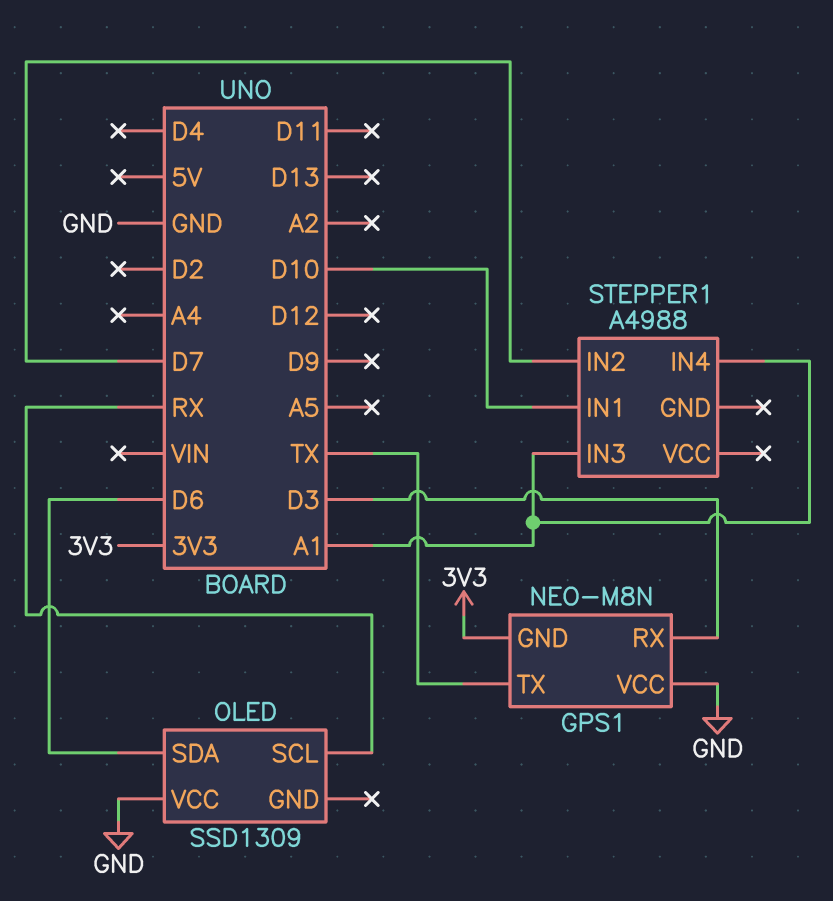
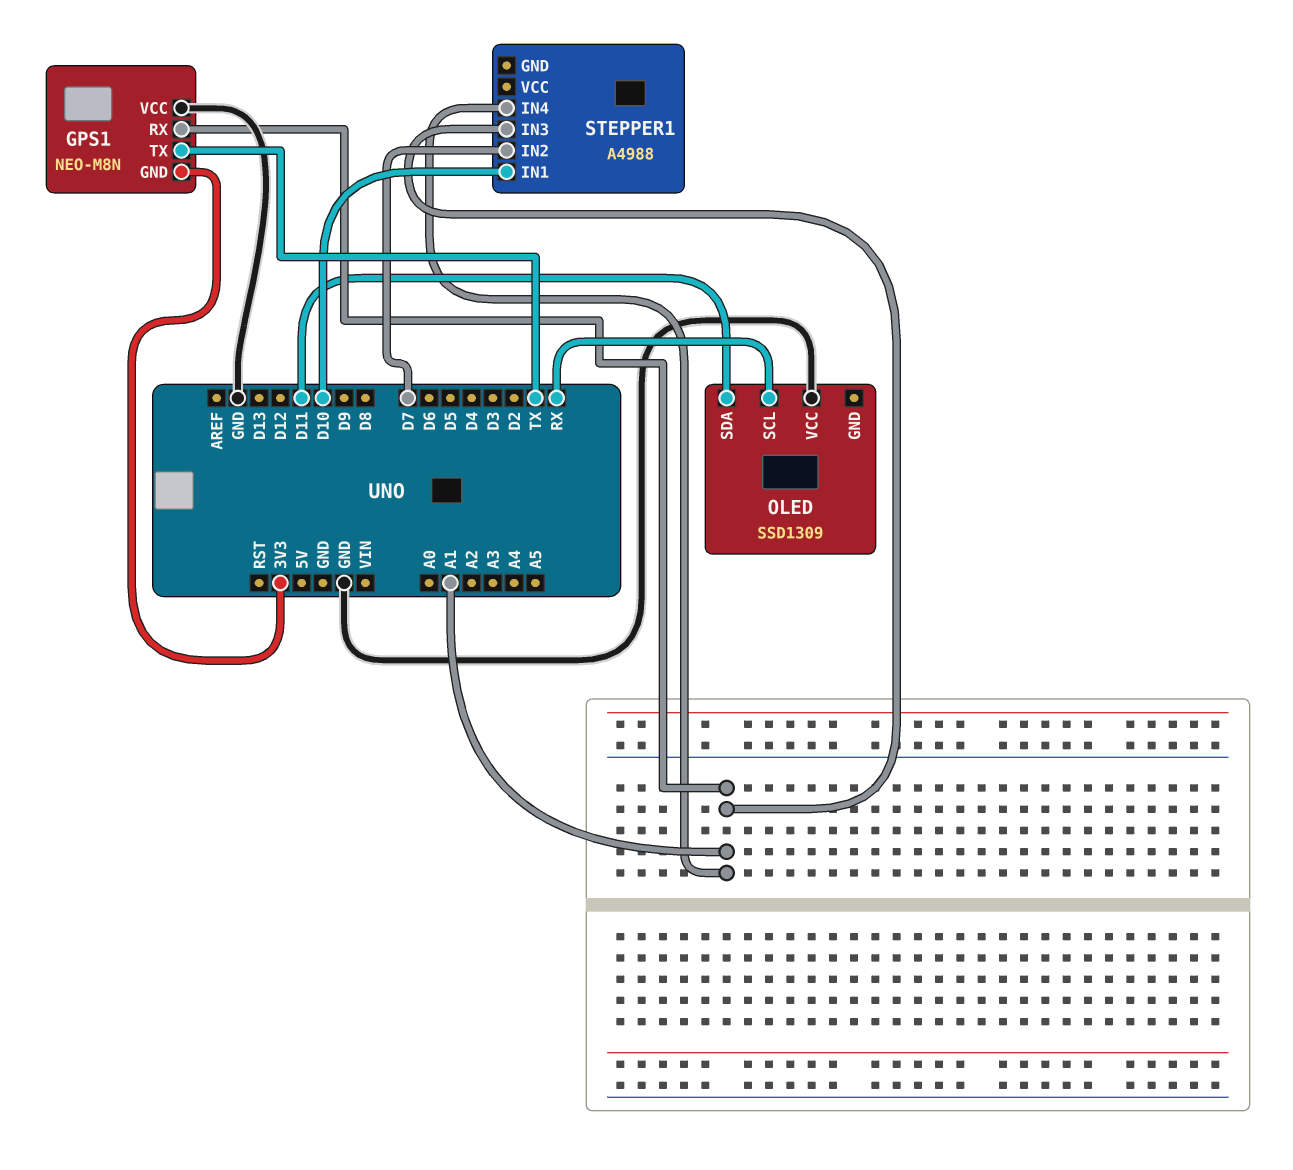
GPS1 pin RX: D3 -> A1
OLED pin SDA: D6 -> D11

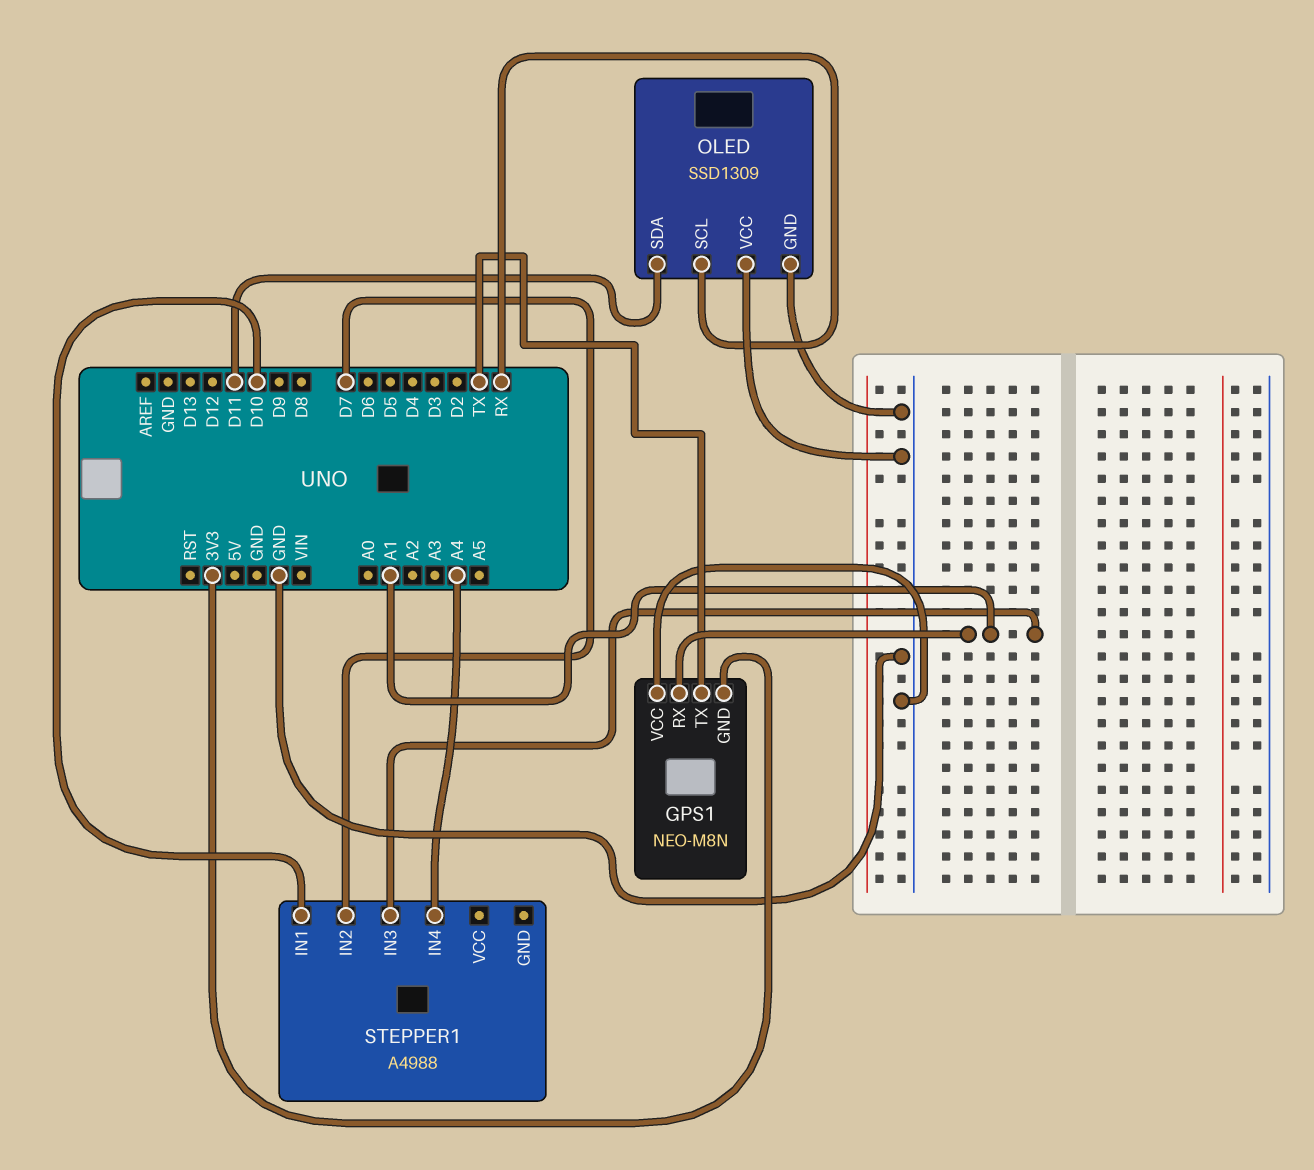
OLED pin GND: none -> GND
STEPPER1 pin IN4: A1 -> A4

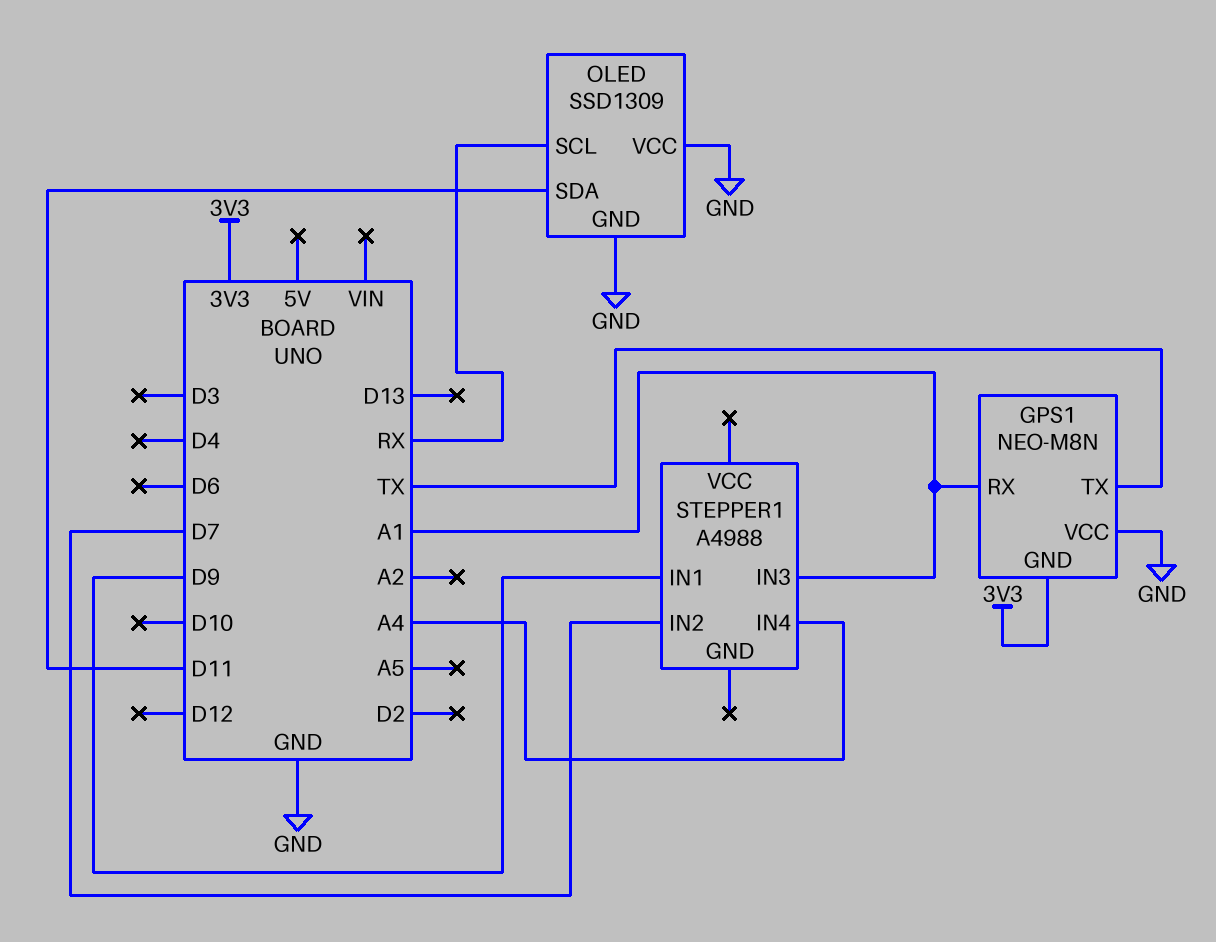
STEPPER1 pin IN1: D10 -> D9

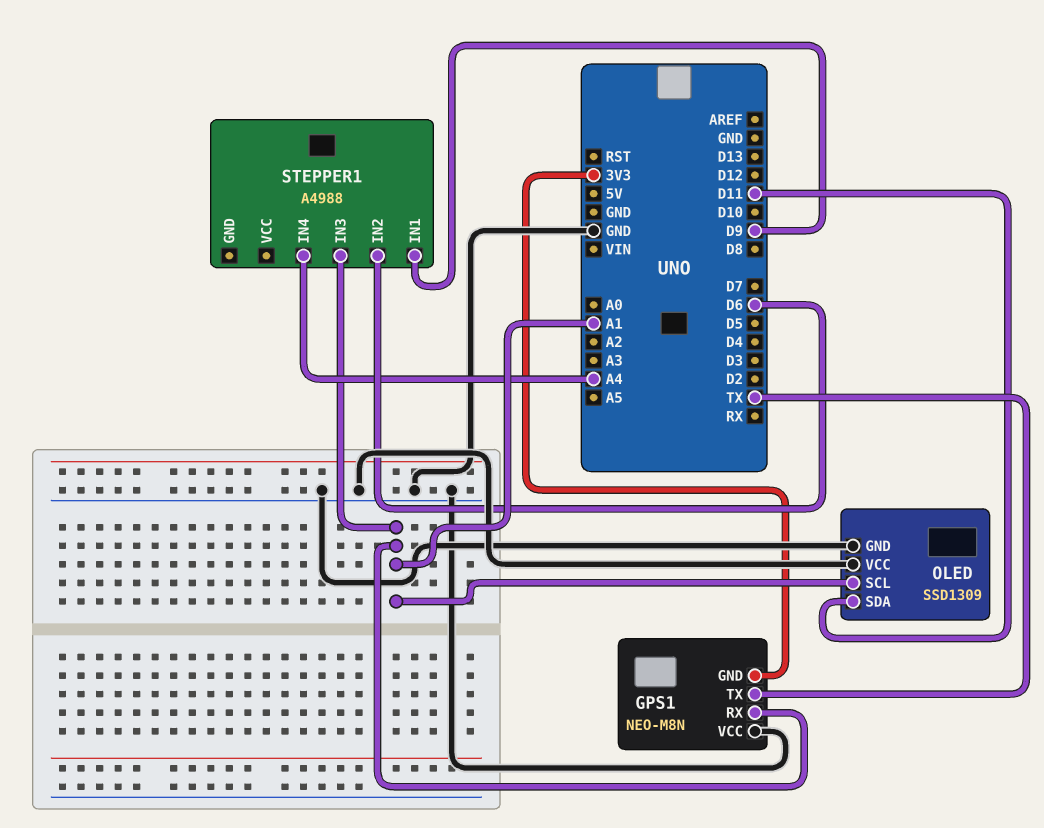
OLED pin SCL: RX -> A1
STEPPER1 pin IN2: D7 -> D6

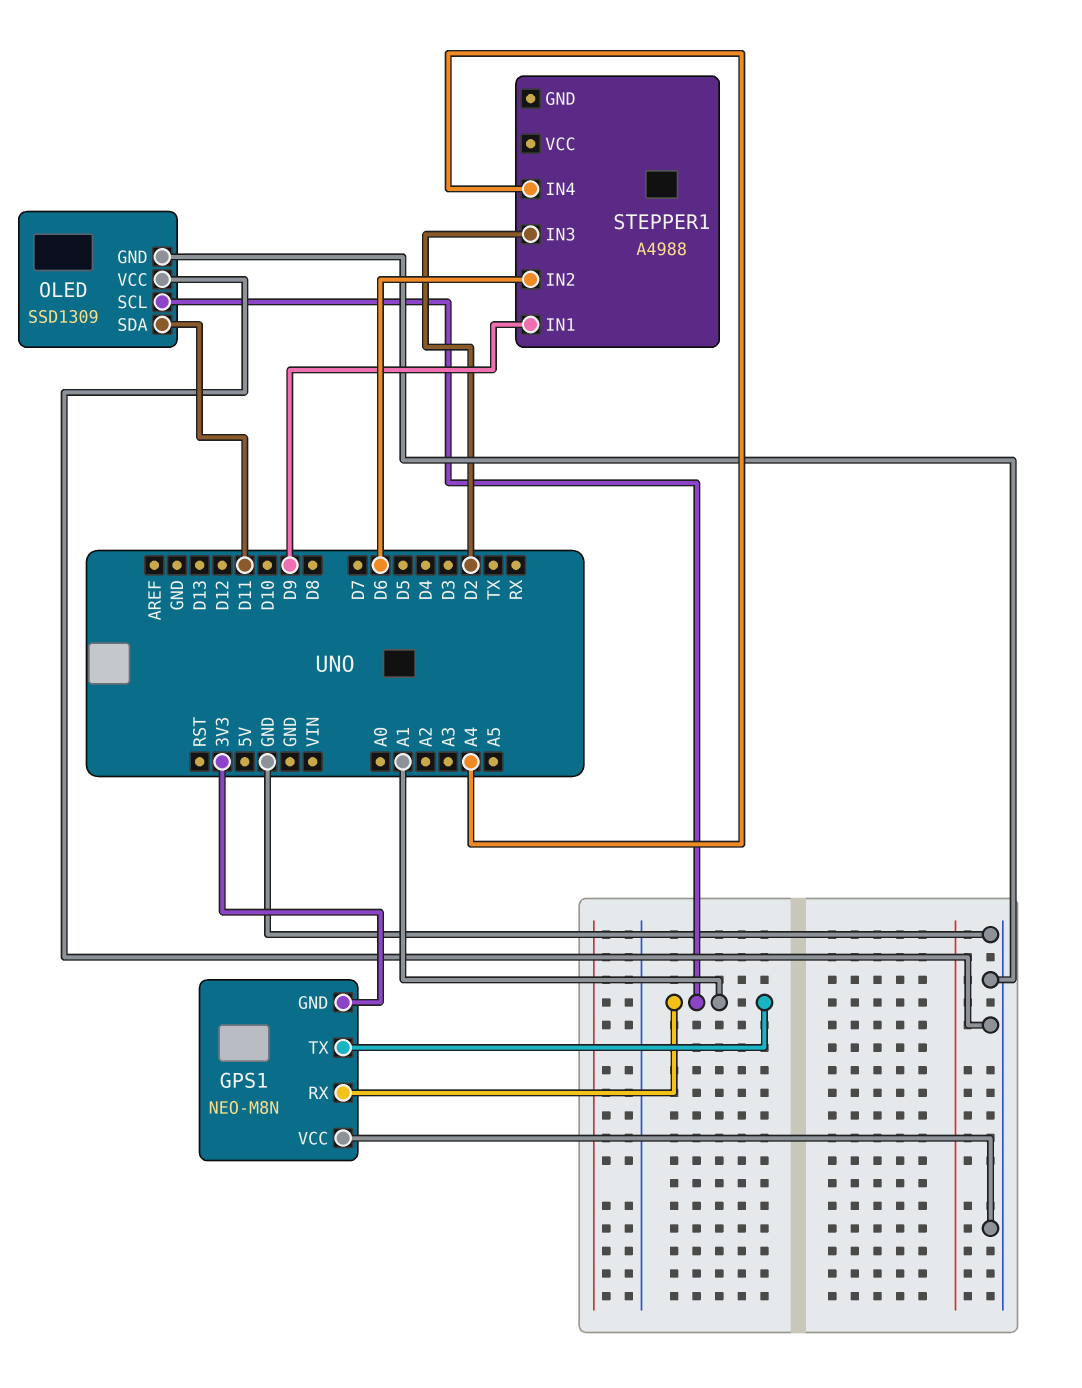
GPS1 pin TX: TX -> A1
STEPPER1 pin IN3: A1 -> D2

